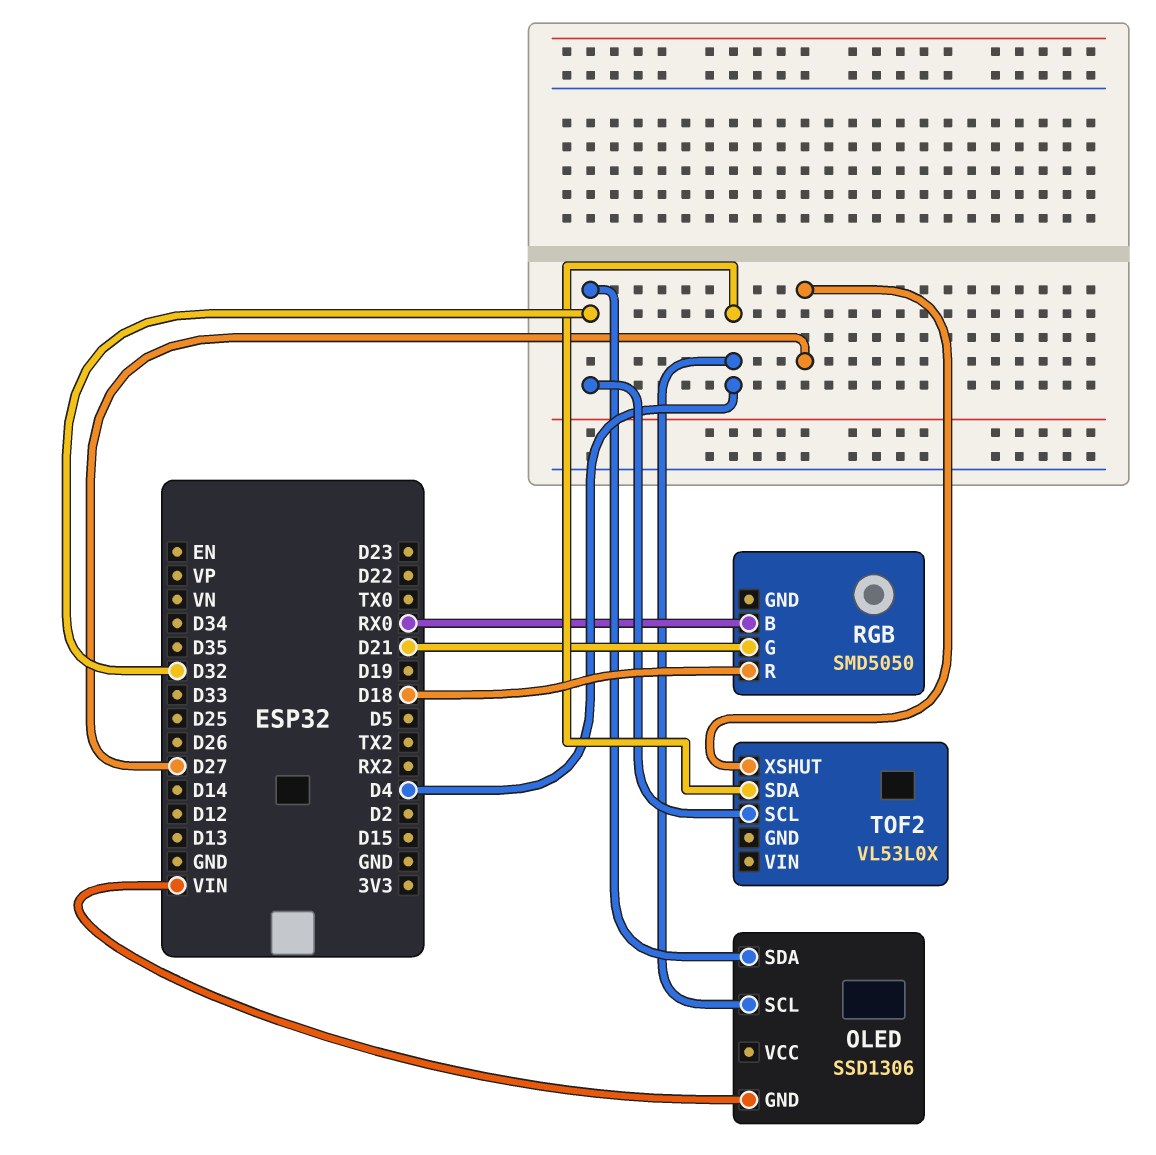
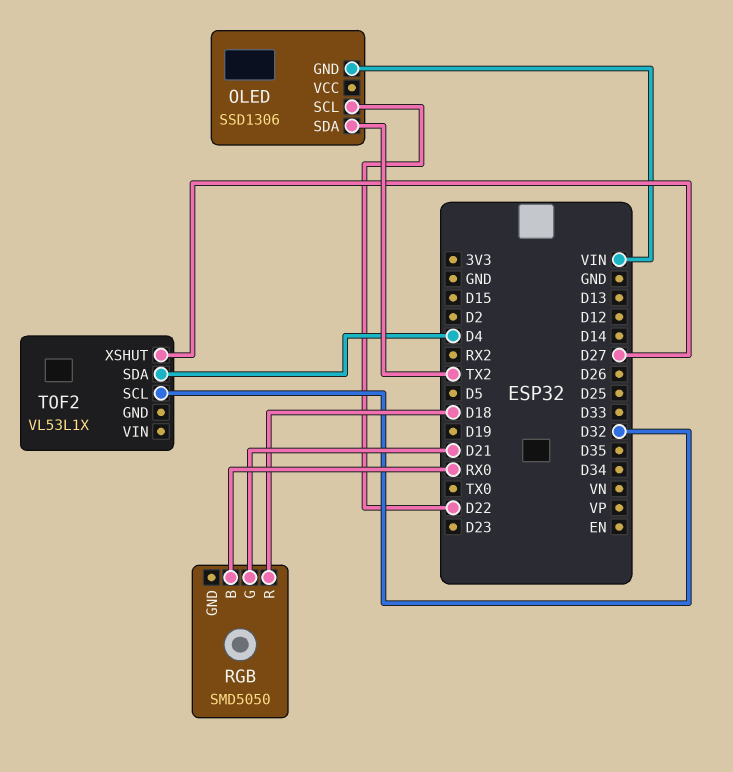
OLED pin SCL: D4 -> D22
OLED pin SDA: D32 -> TX2
TOF2: VL53L0X -> VL53L1X

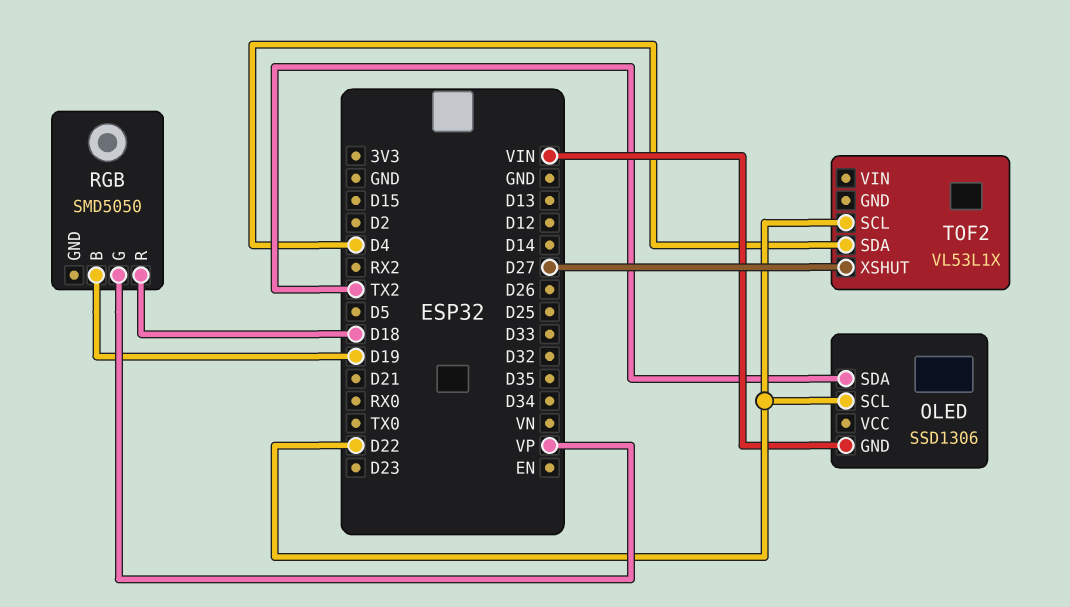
RGB pin B: RX0 -> D19
RGB pin G: D21 -> VP
TOF2 pin SCL: D32 -> D22

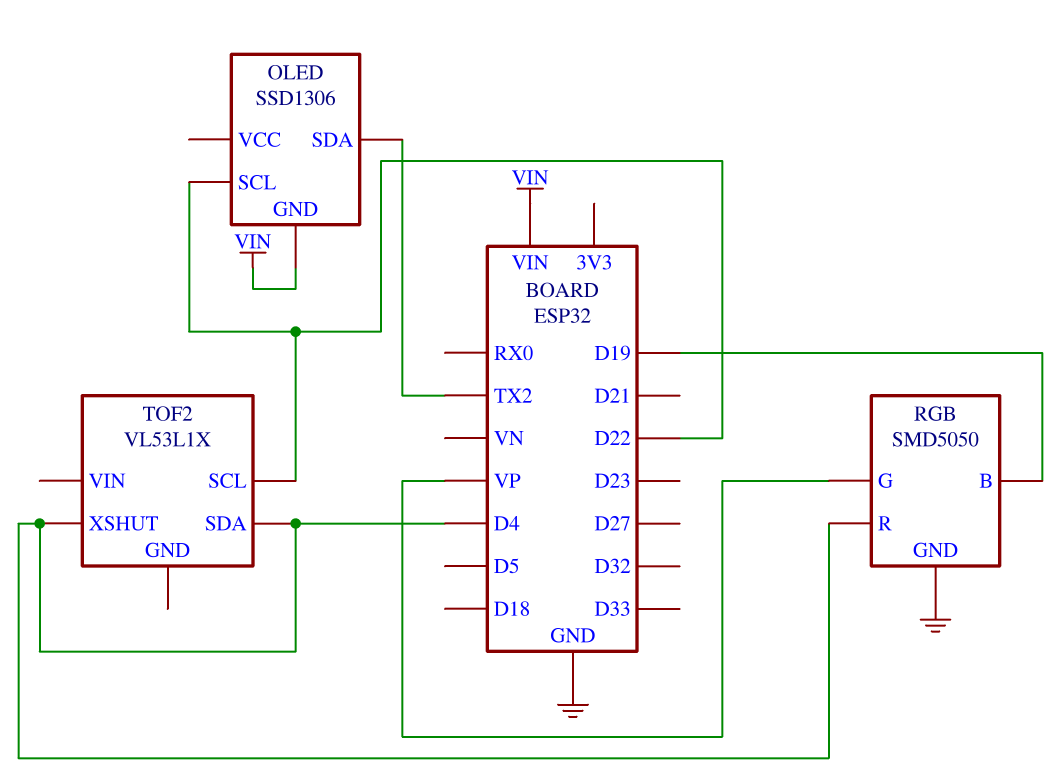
RGB pin GND: none -> GND
RGB pin R: D18 -> D4
TOF2 pin XSHUT: D27 -> D4

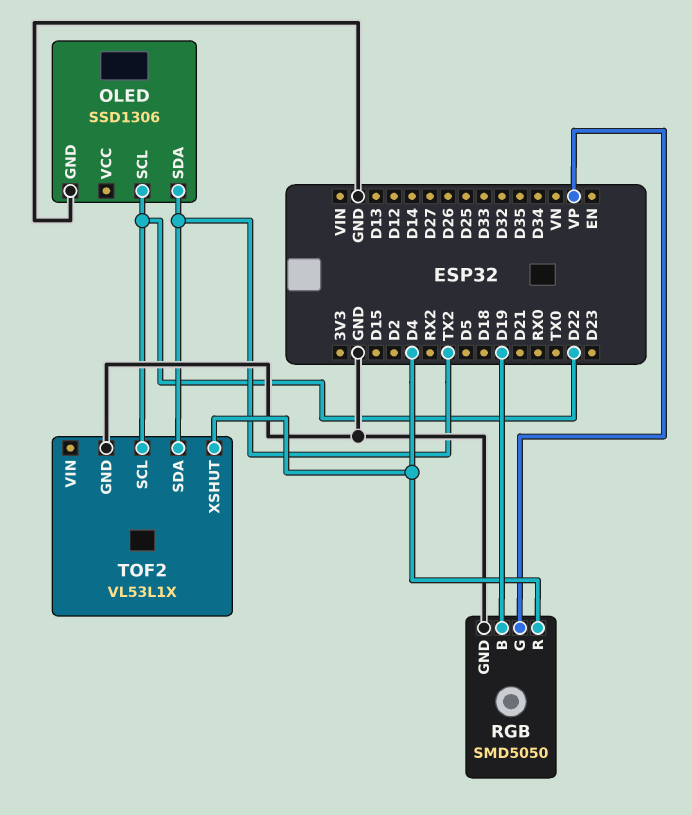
OLED pin GND: VIN -> GND
TOF2 pin GND: none -> GND
TOF2 pin SDA: D4 -> TX2

